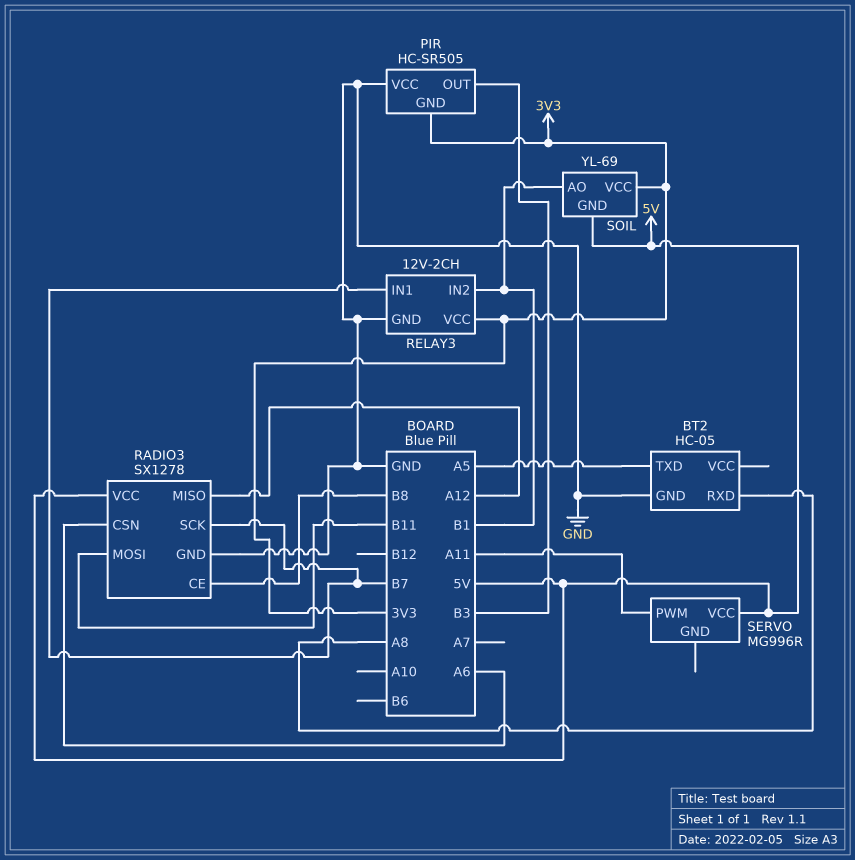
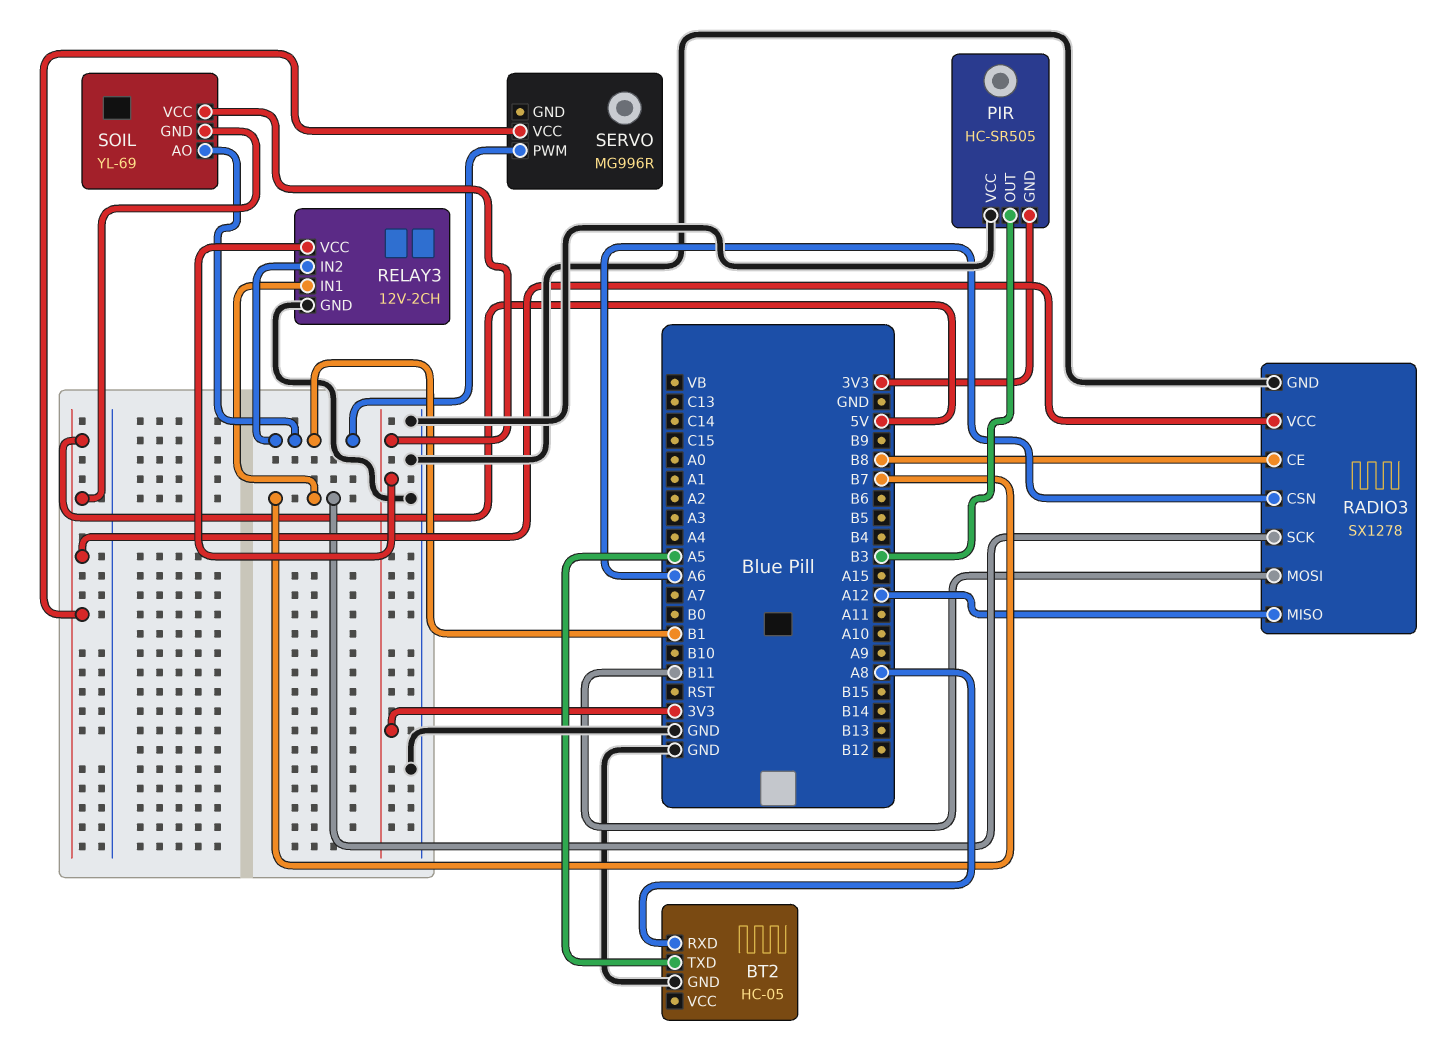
SERVO pin PWM: A11 -> B1

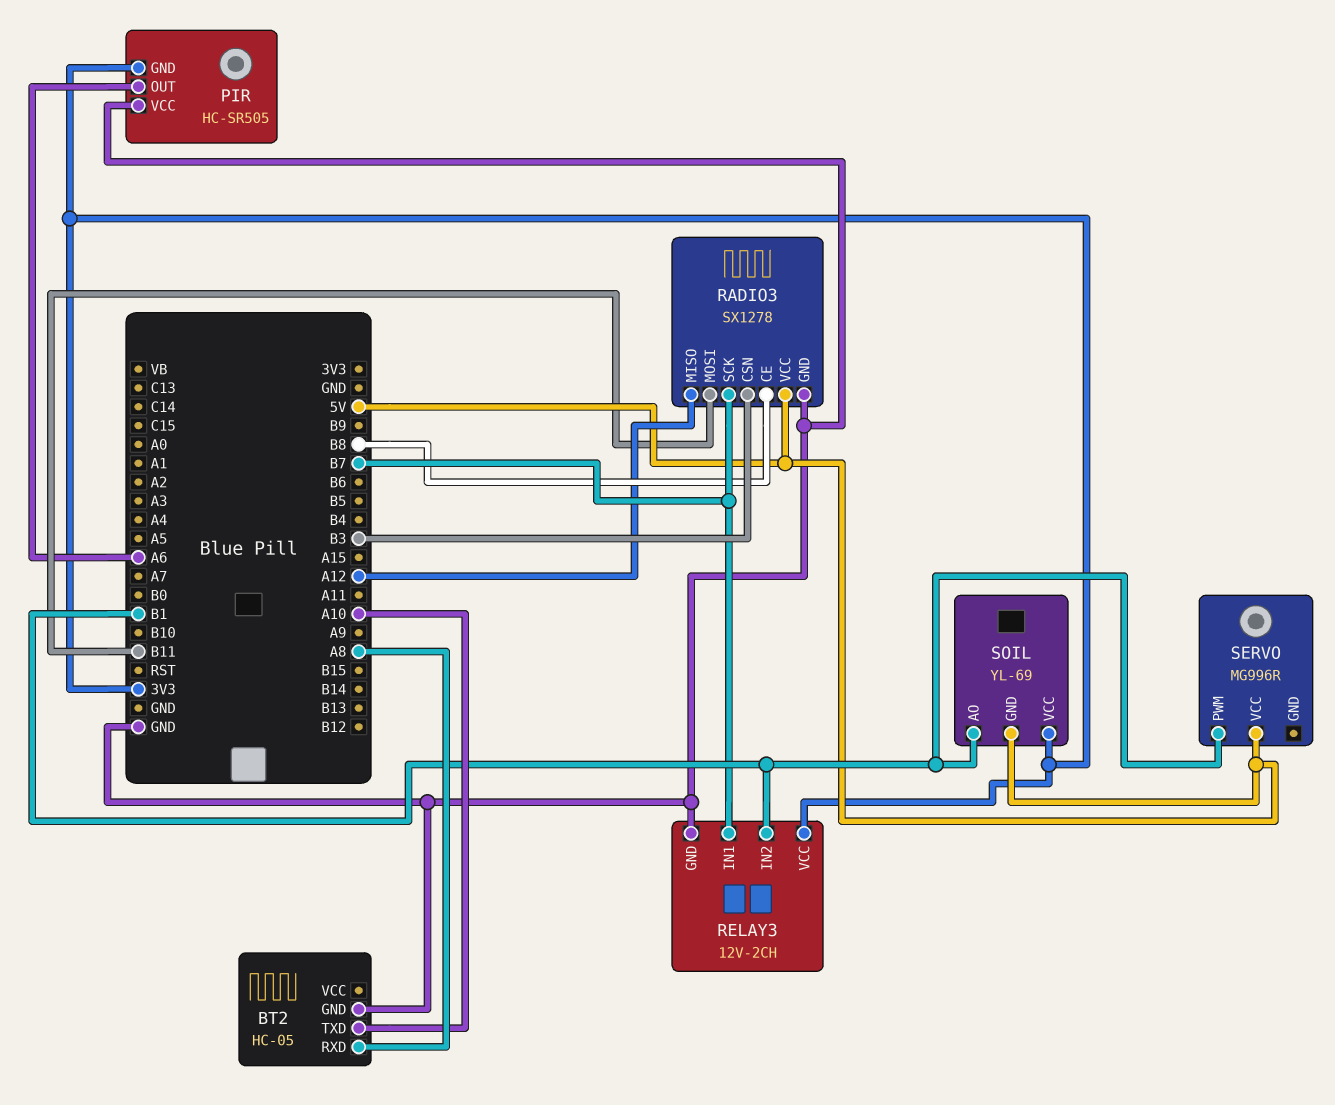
BT2 pin TXD: A5 -> A10
PIR pin OUT: B3 -> A6
RADIO3 pin CSN: A6 -> B3

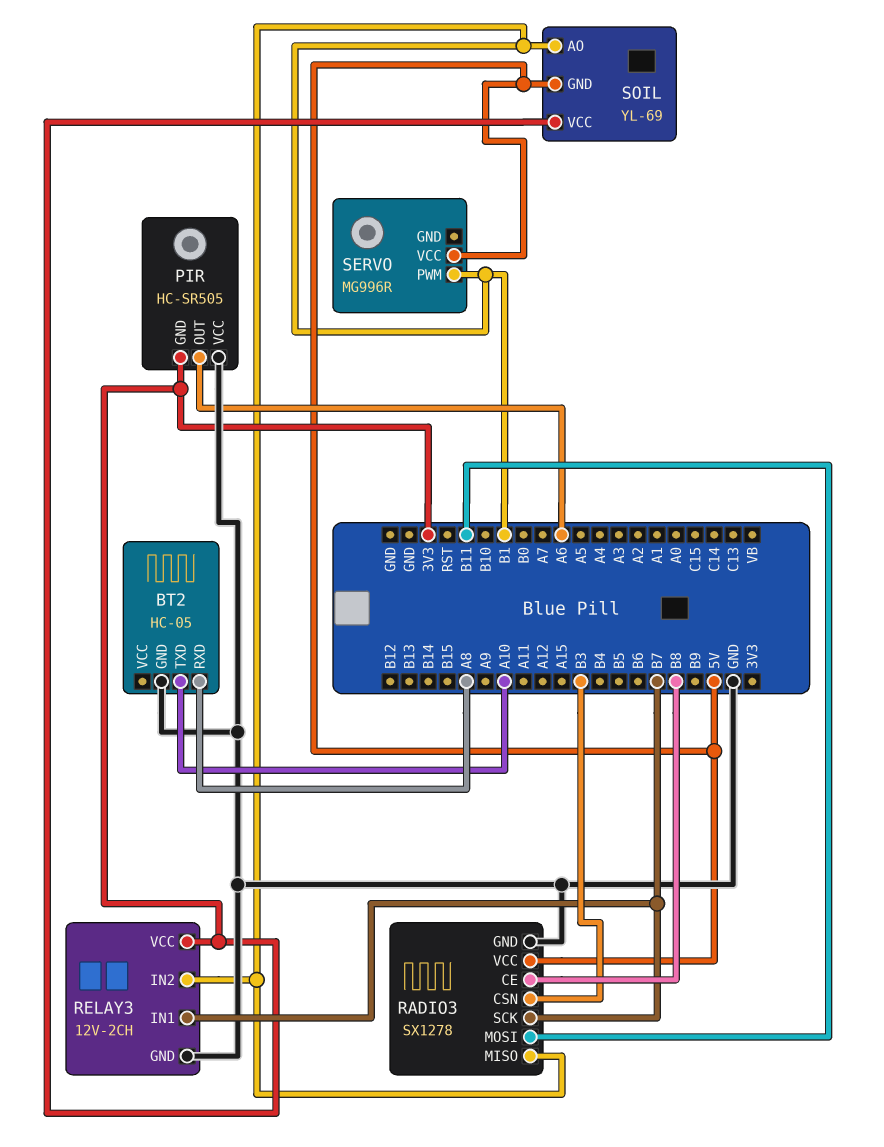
RADIO3 pin MISO: A12 -> B1

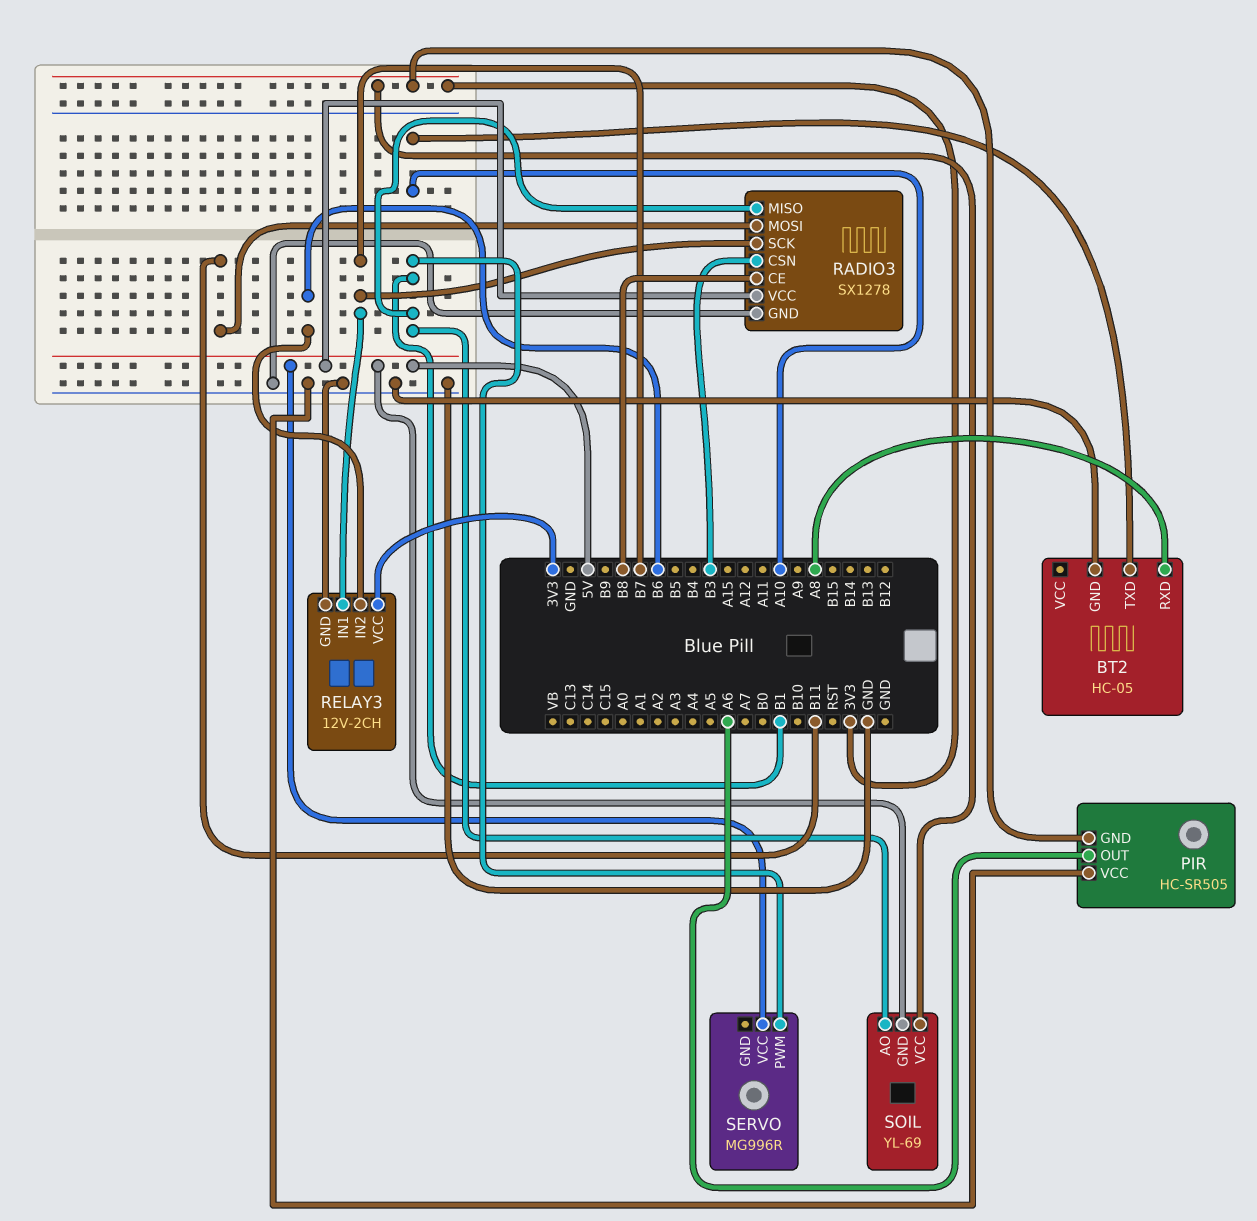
RELAY3 pin IN2: B1 -> B6

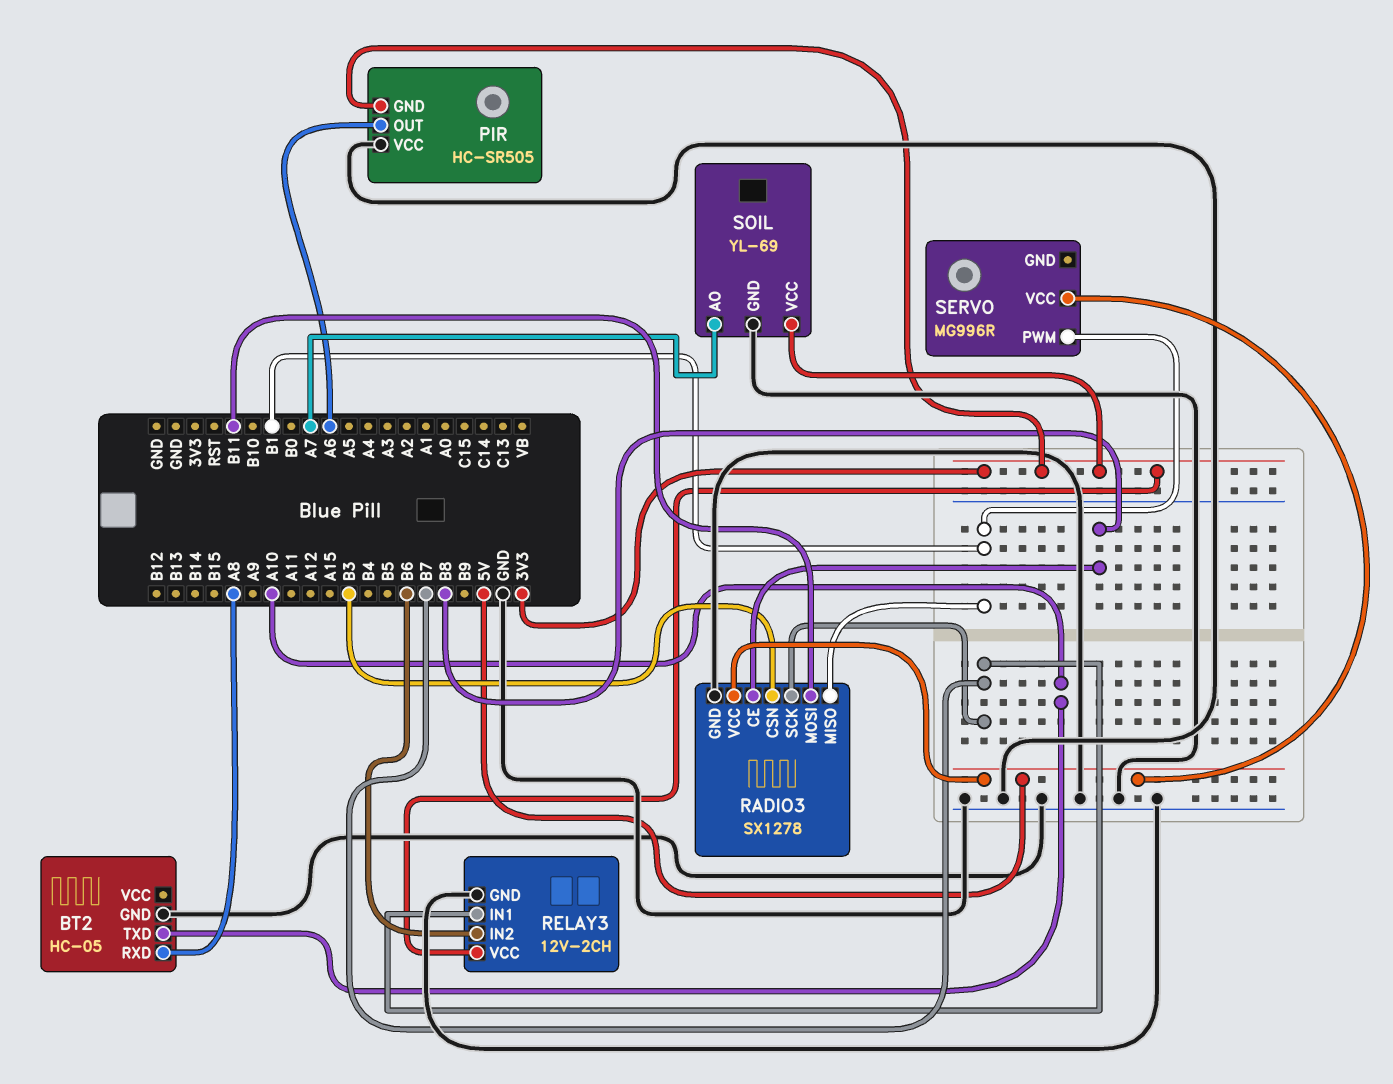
SOIL pin AO: B1 -> A7
SOIL pin GND: 5V -> GND

